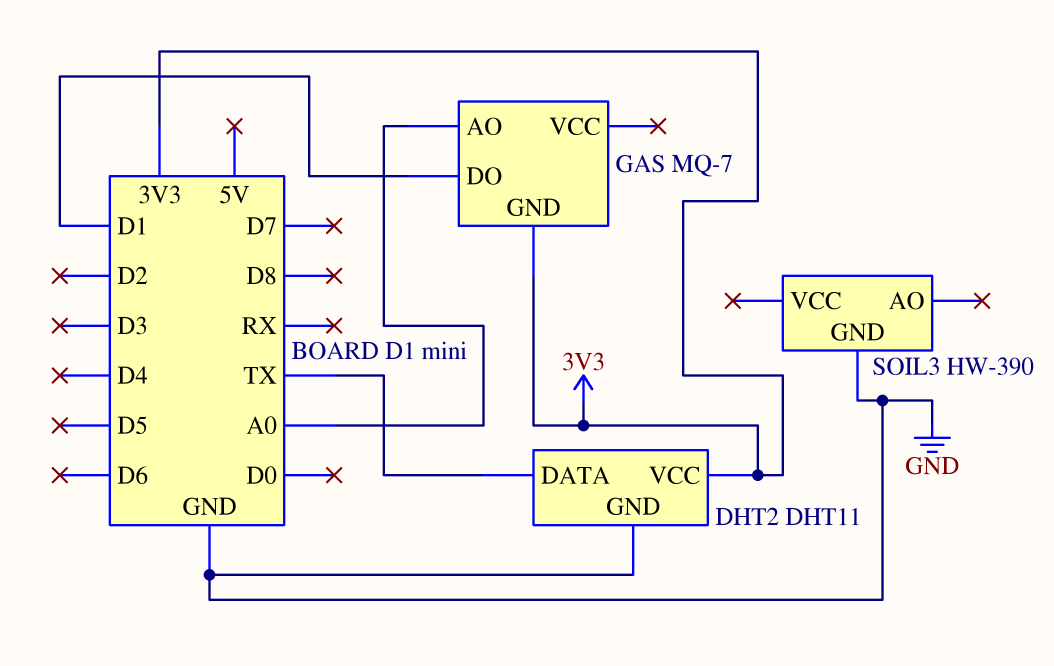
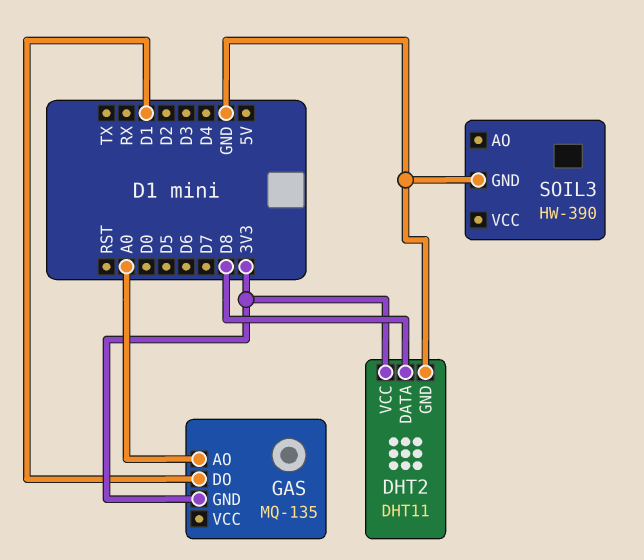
DHT2 pin DATA: TX -> D8
GAS: MQ-7 -> MQ-135

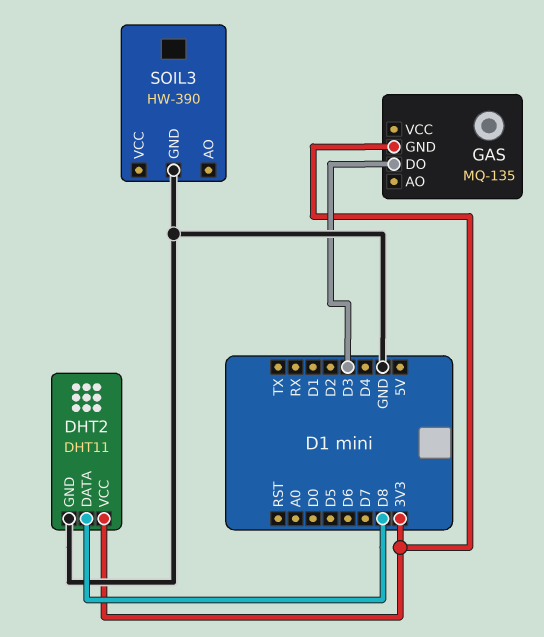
GAS pin AO: A0 -> none
GAS pin DO: D1 -> D3

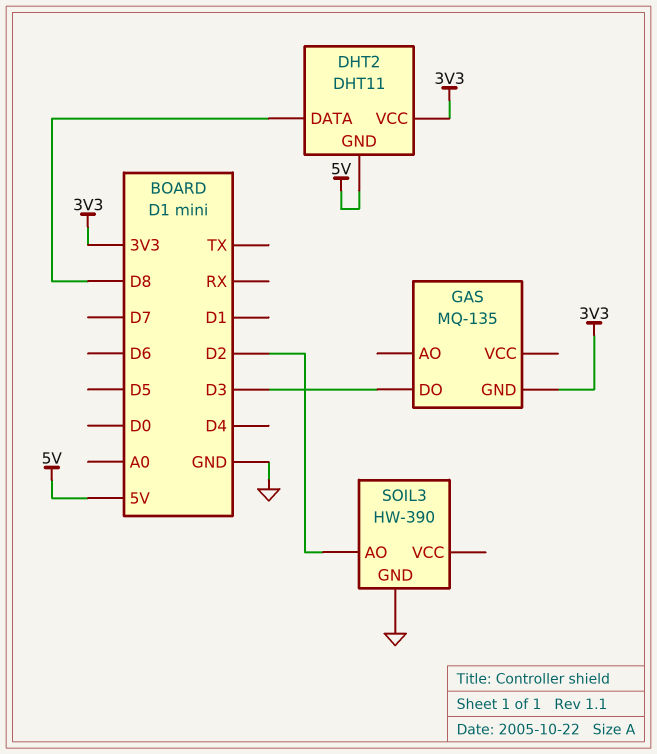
DHT2 pin GND: GND -> 5V
SOIL3 pin AO: none -> D2

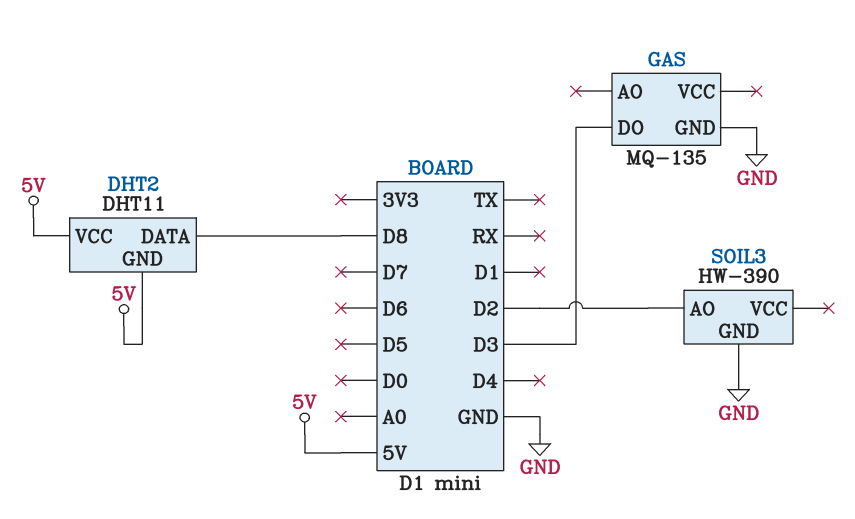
DHT2 pin VCC: 3V3 -> 5V
GAS pin GND: 3V3 -> GND

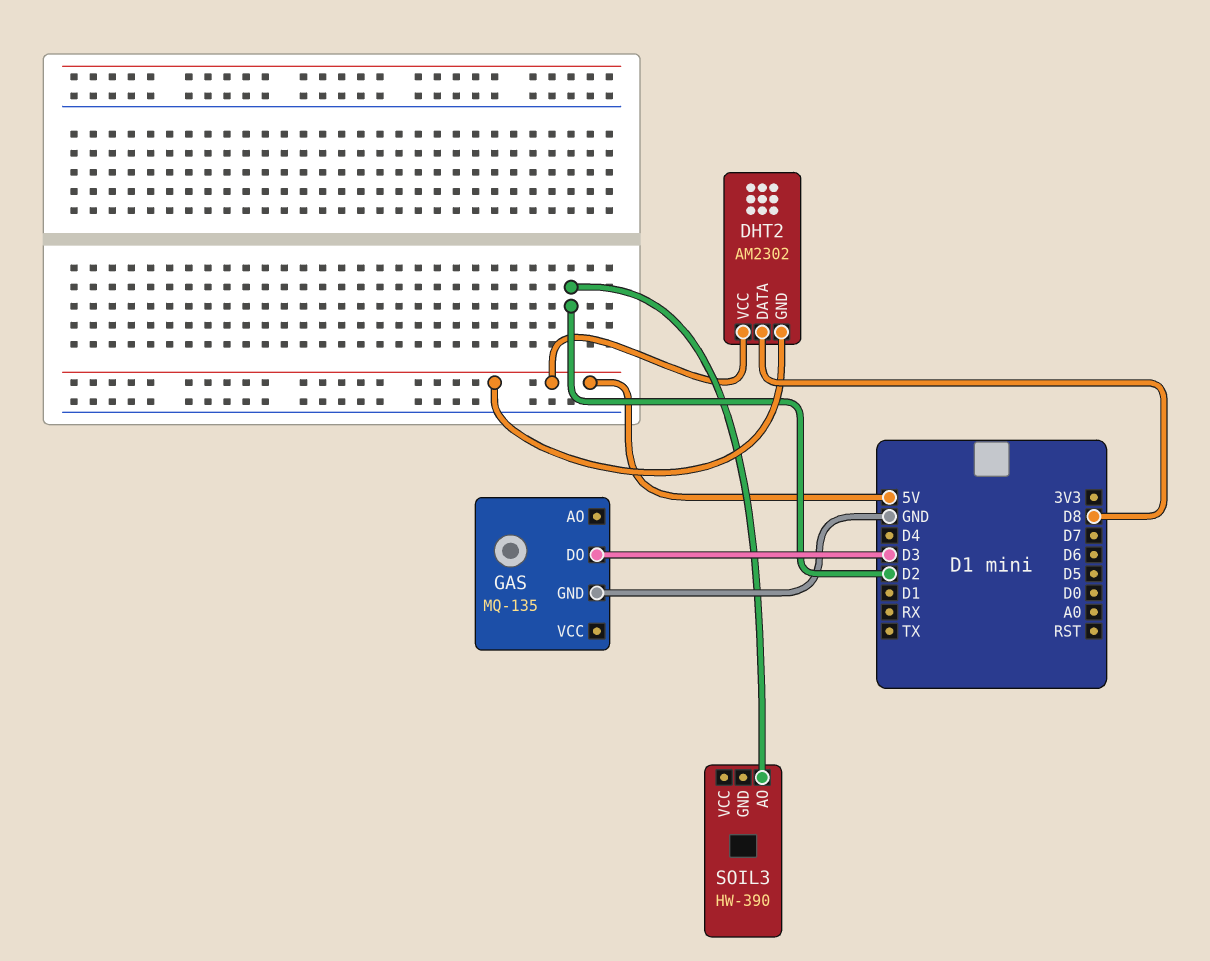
DHT2: DHT11 -> AM2302
SOIL3 pin GND: GND -> none

